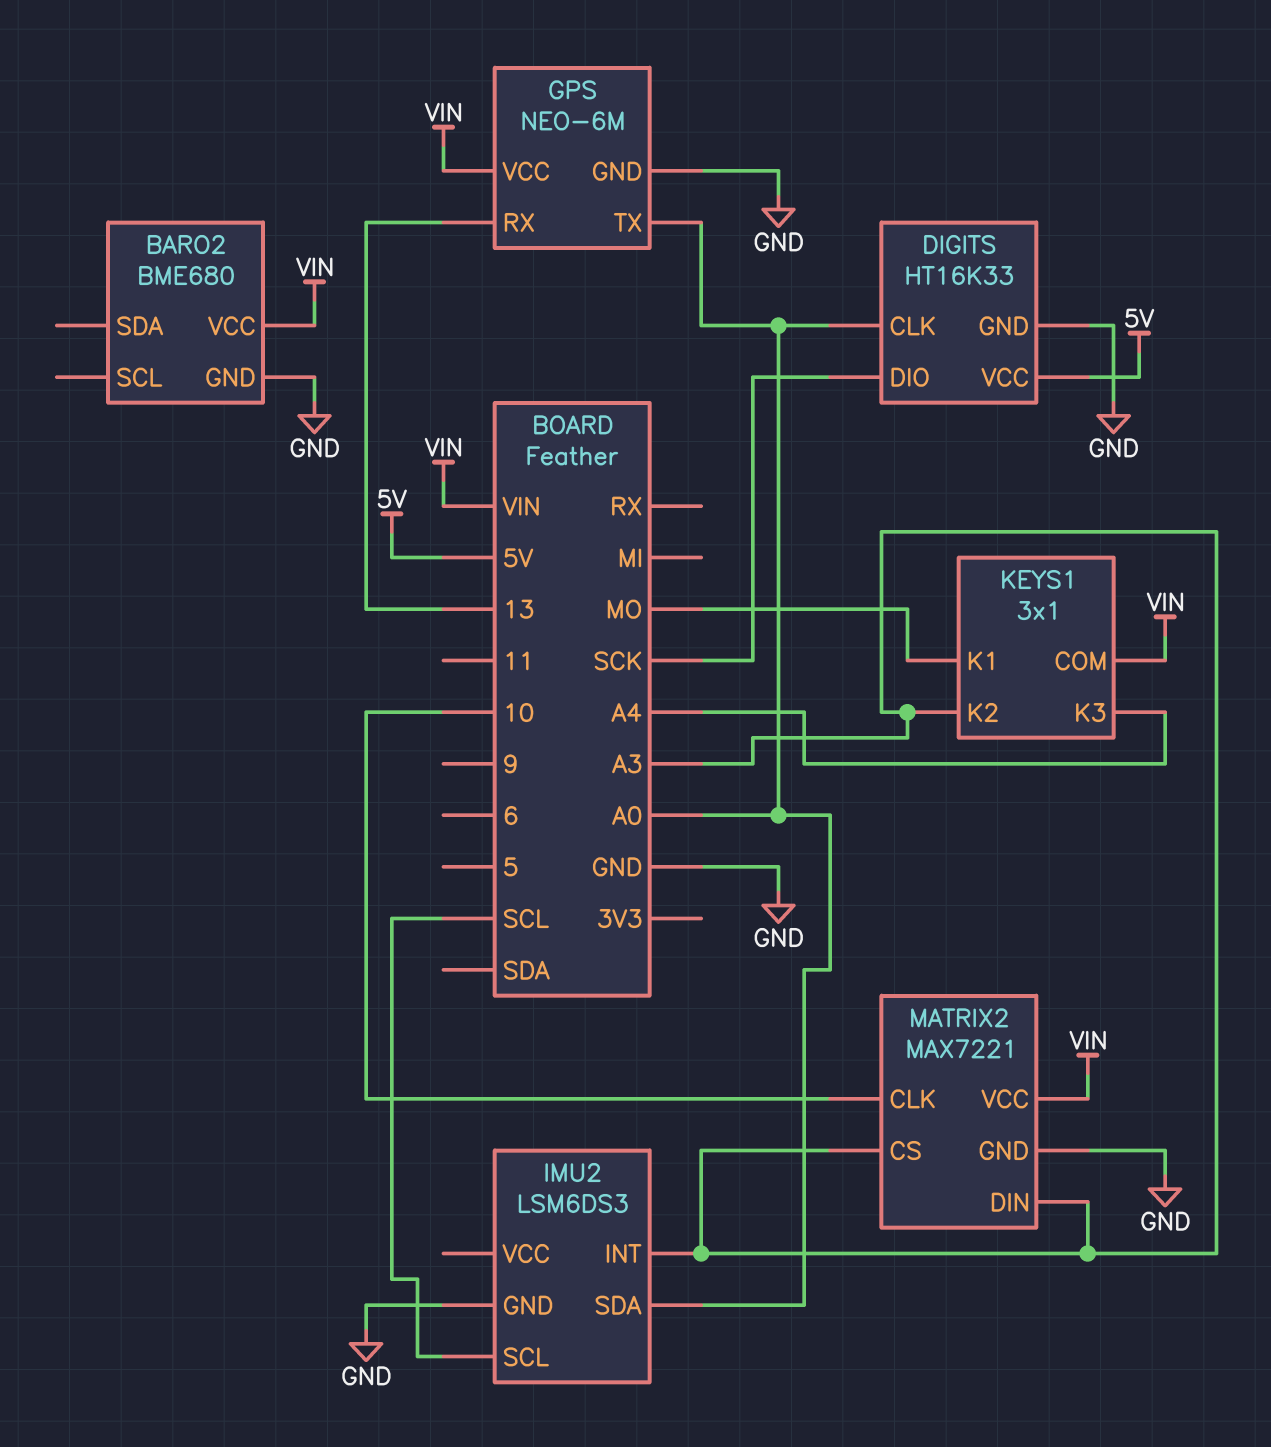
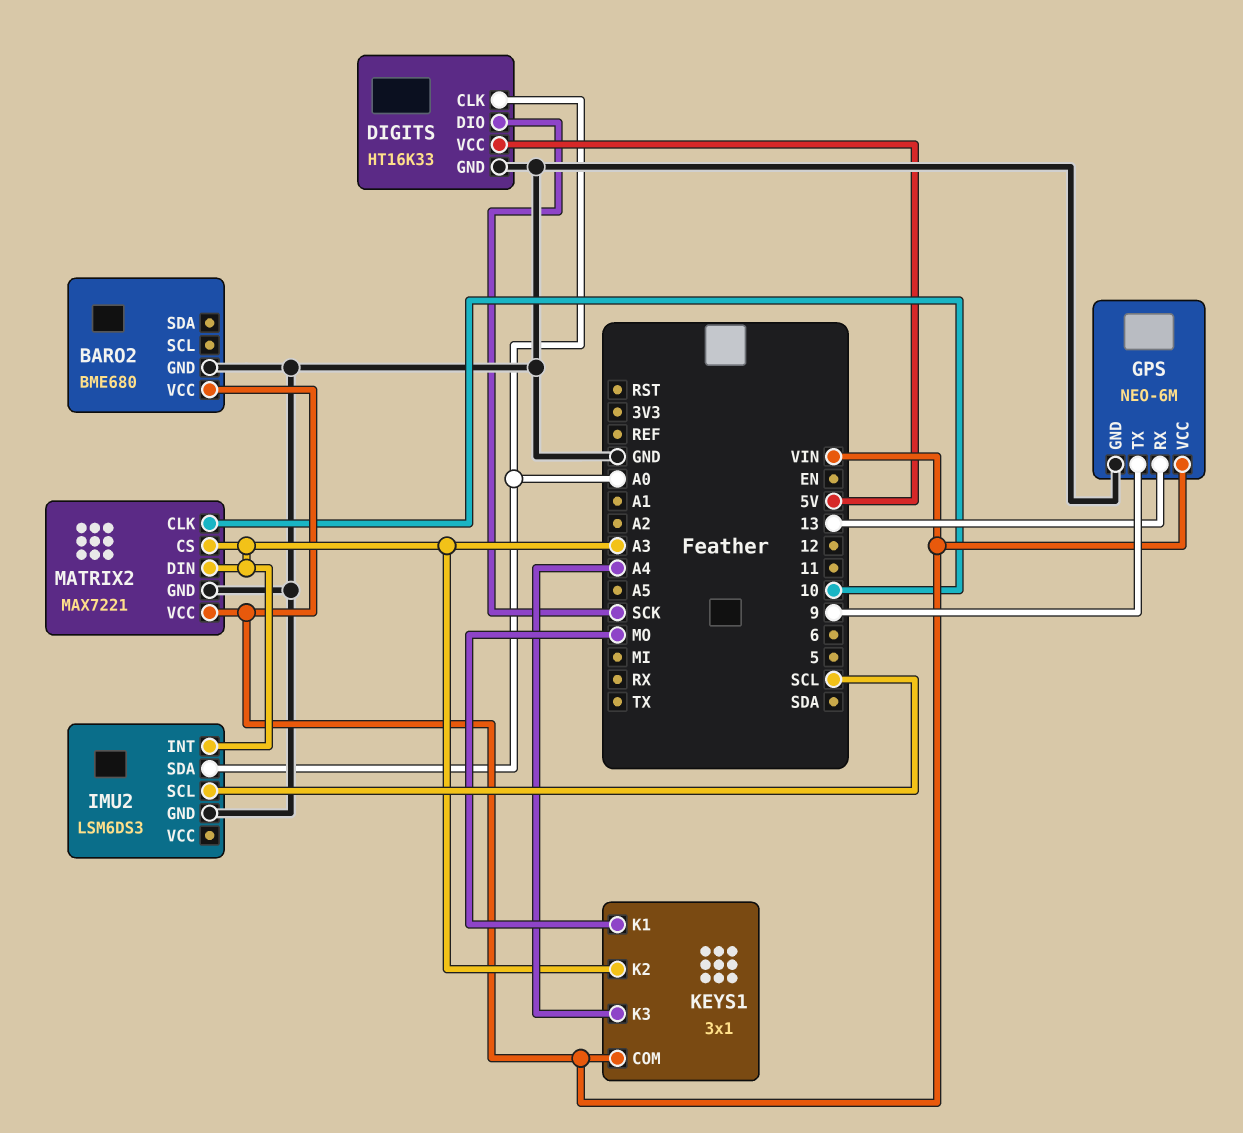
GPS pin TX: A0 -> 9

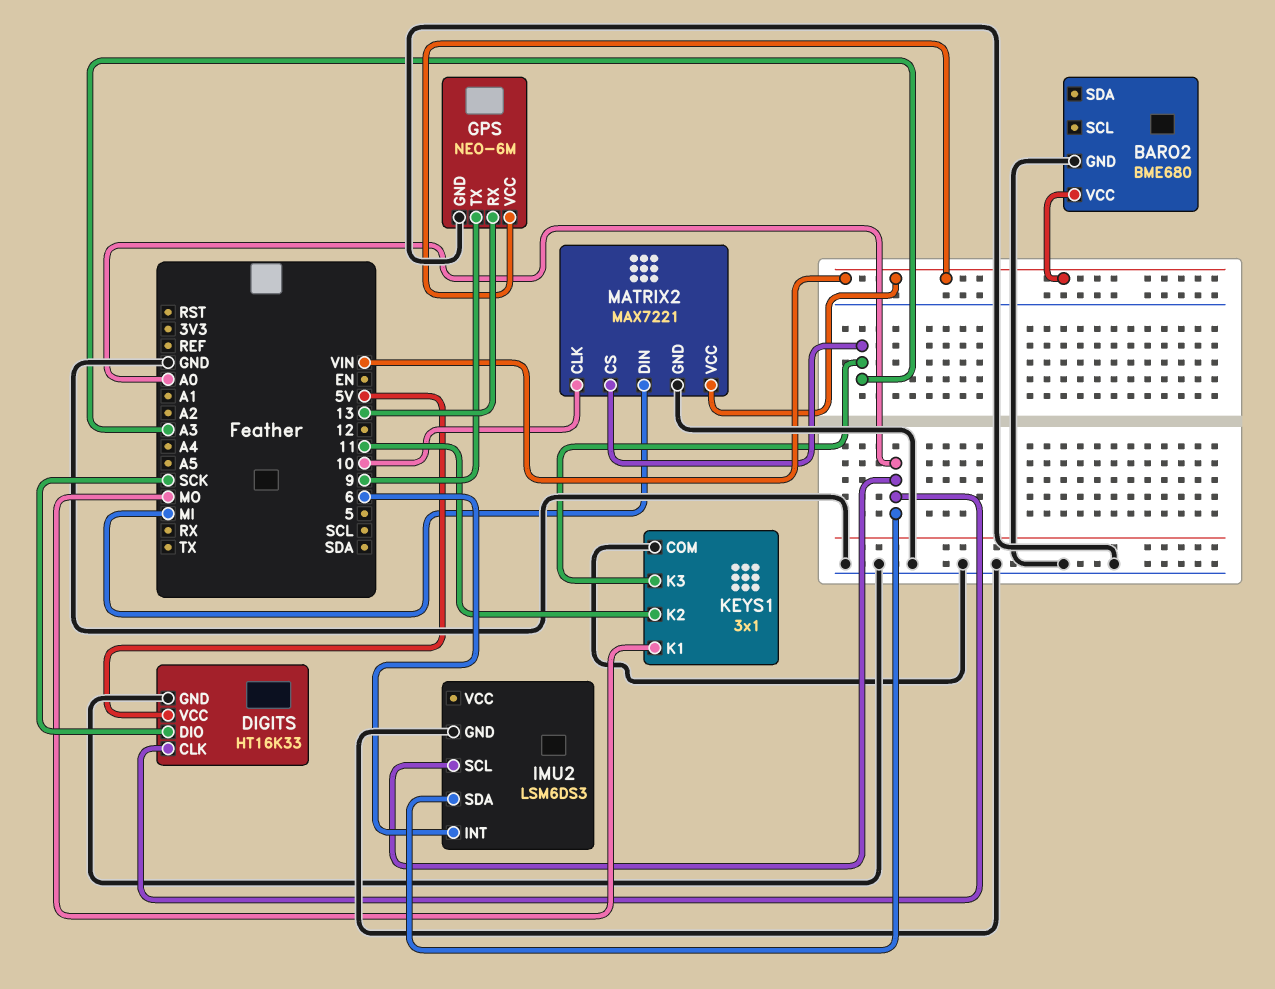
IMU2 pin INT: A3 -> 6
IMU2 pin SCL: SCL -> A0
KEYS1 pin COM: VIN -> GND
KEYS1 pin K2: A3 -> 11
KEYS1 pin K3: A4 -> A3
MATRIX2 pin DIN: A3 -> MI

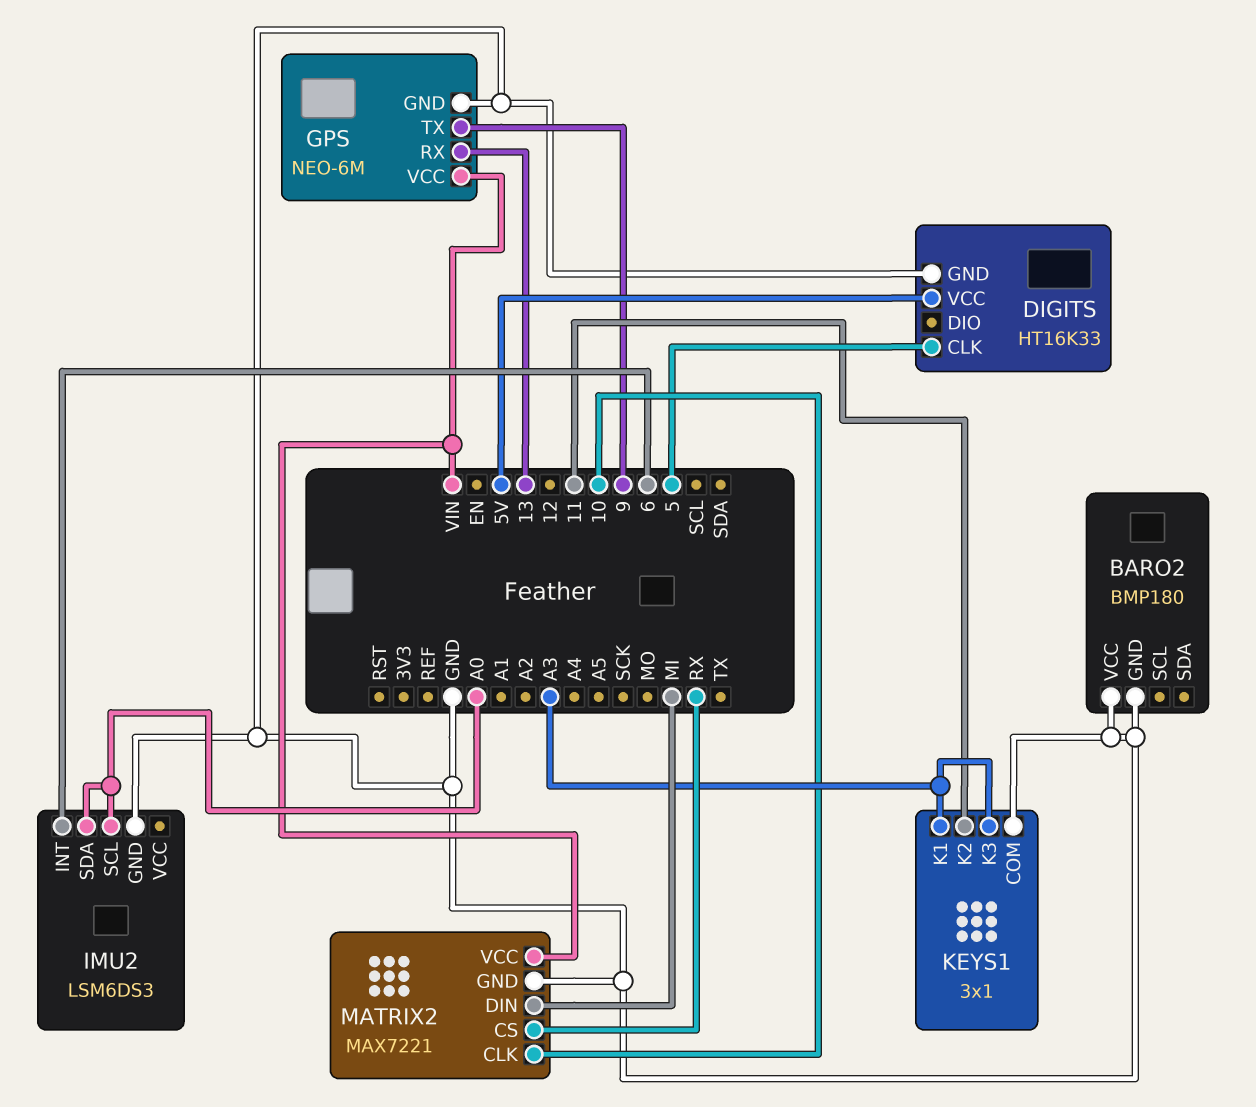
BARO2: BME680 -> BMP180
BARO2 pin VCC: VIN -> GND
DIGITS pin CLK: A0 -> 5
DIGITS pin DIO: SCK -> none
KEYS1 pin K1: MO -> A3
MATRIX2 pin CS: A3 -> RX

